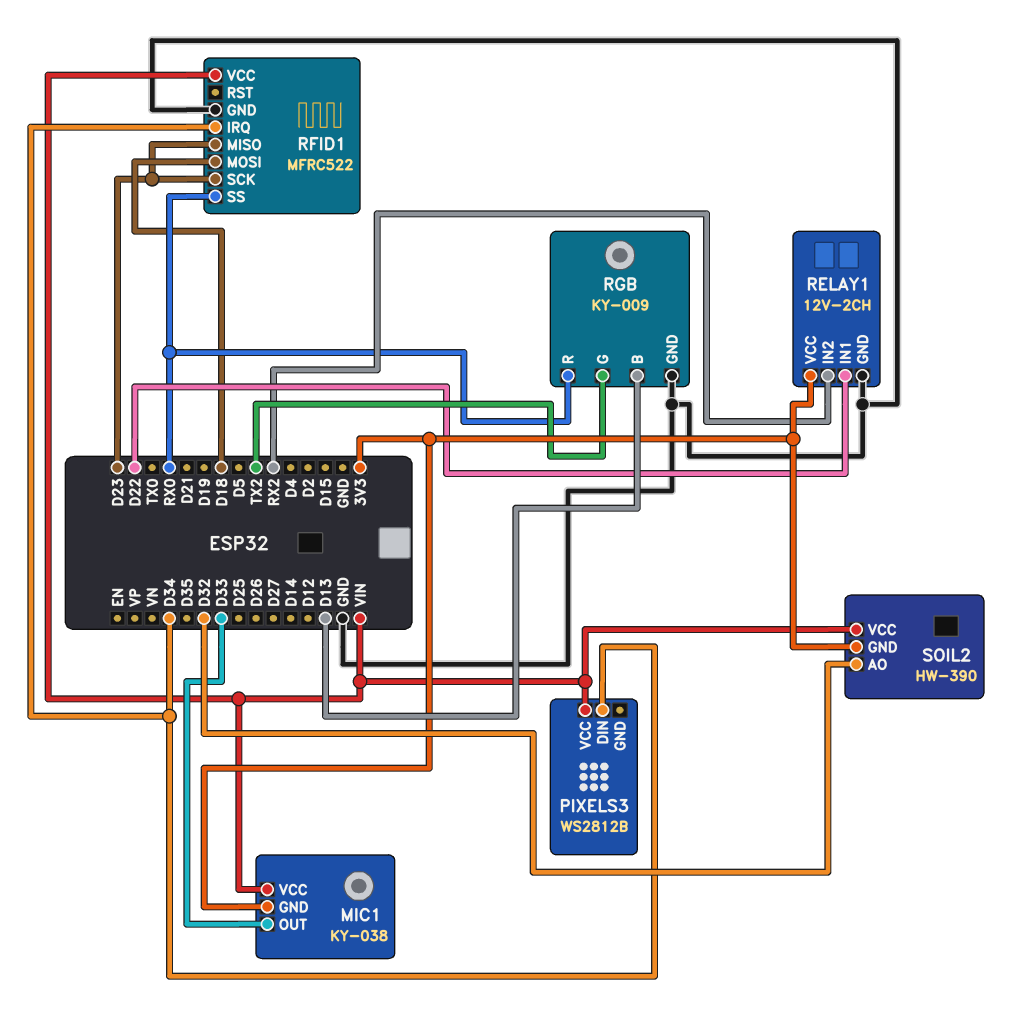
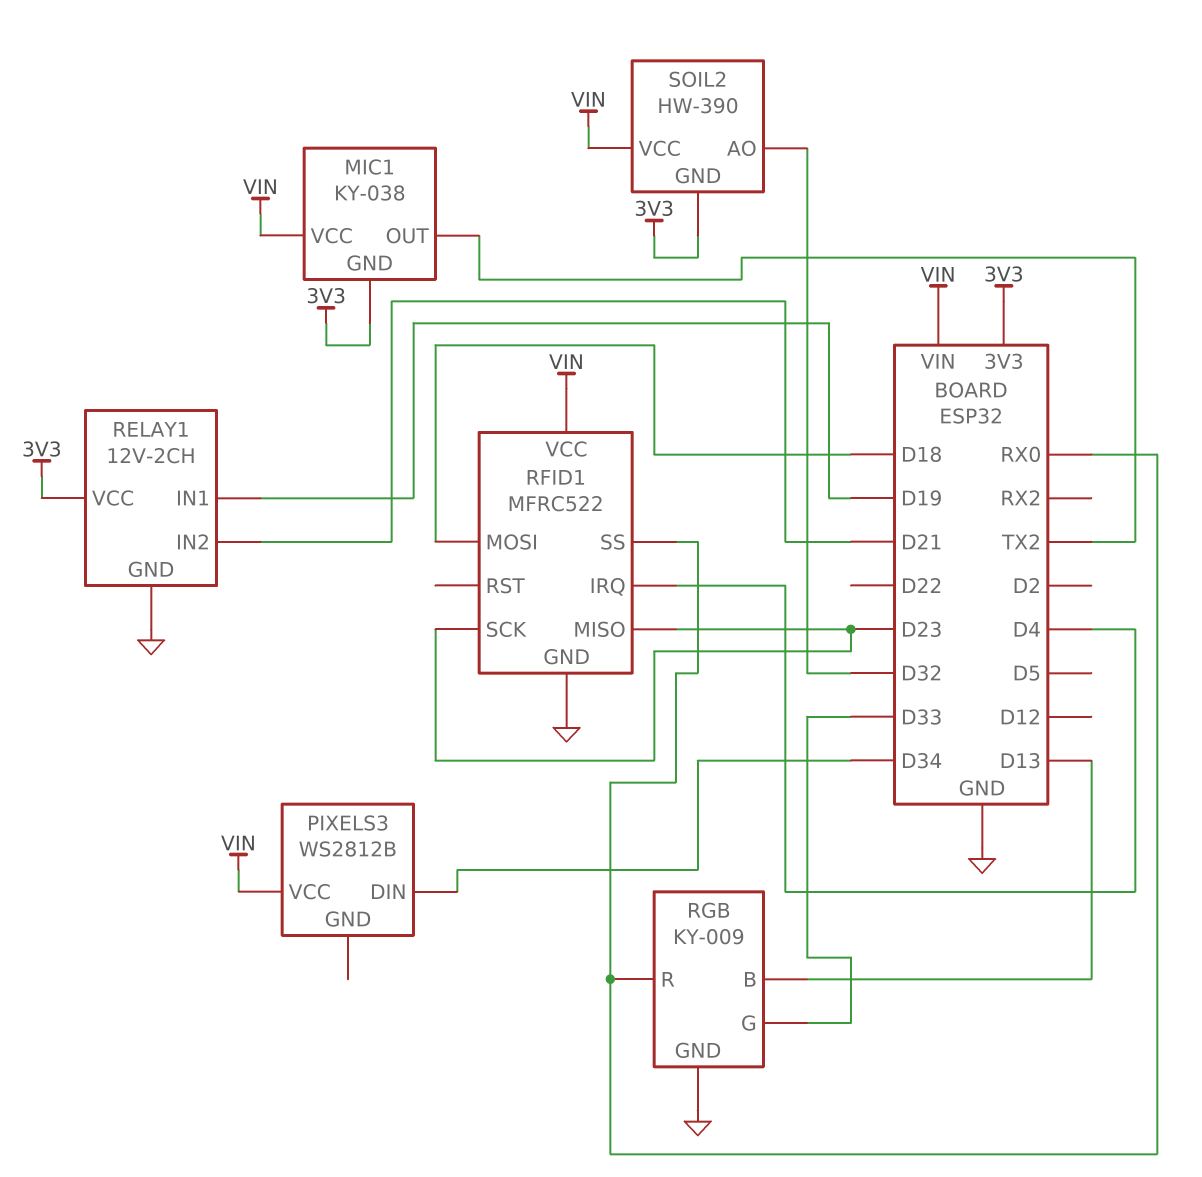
MIC1 pin OUT: D33 -> TX2
RELAY1 pin IN1: D22 -> D19
RELAY1 pin IN2: RX2 -> D21
RFID1 pin IRQ: D34 -> D4
RGB pin G: TX2 -> D33

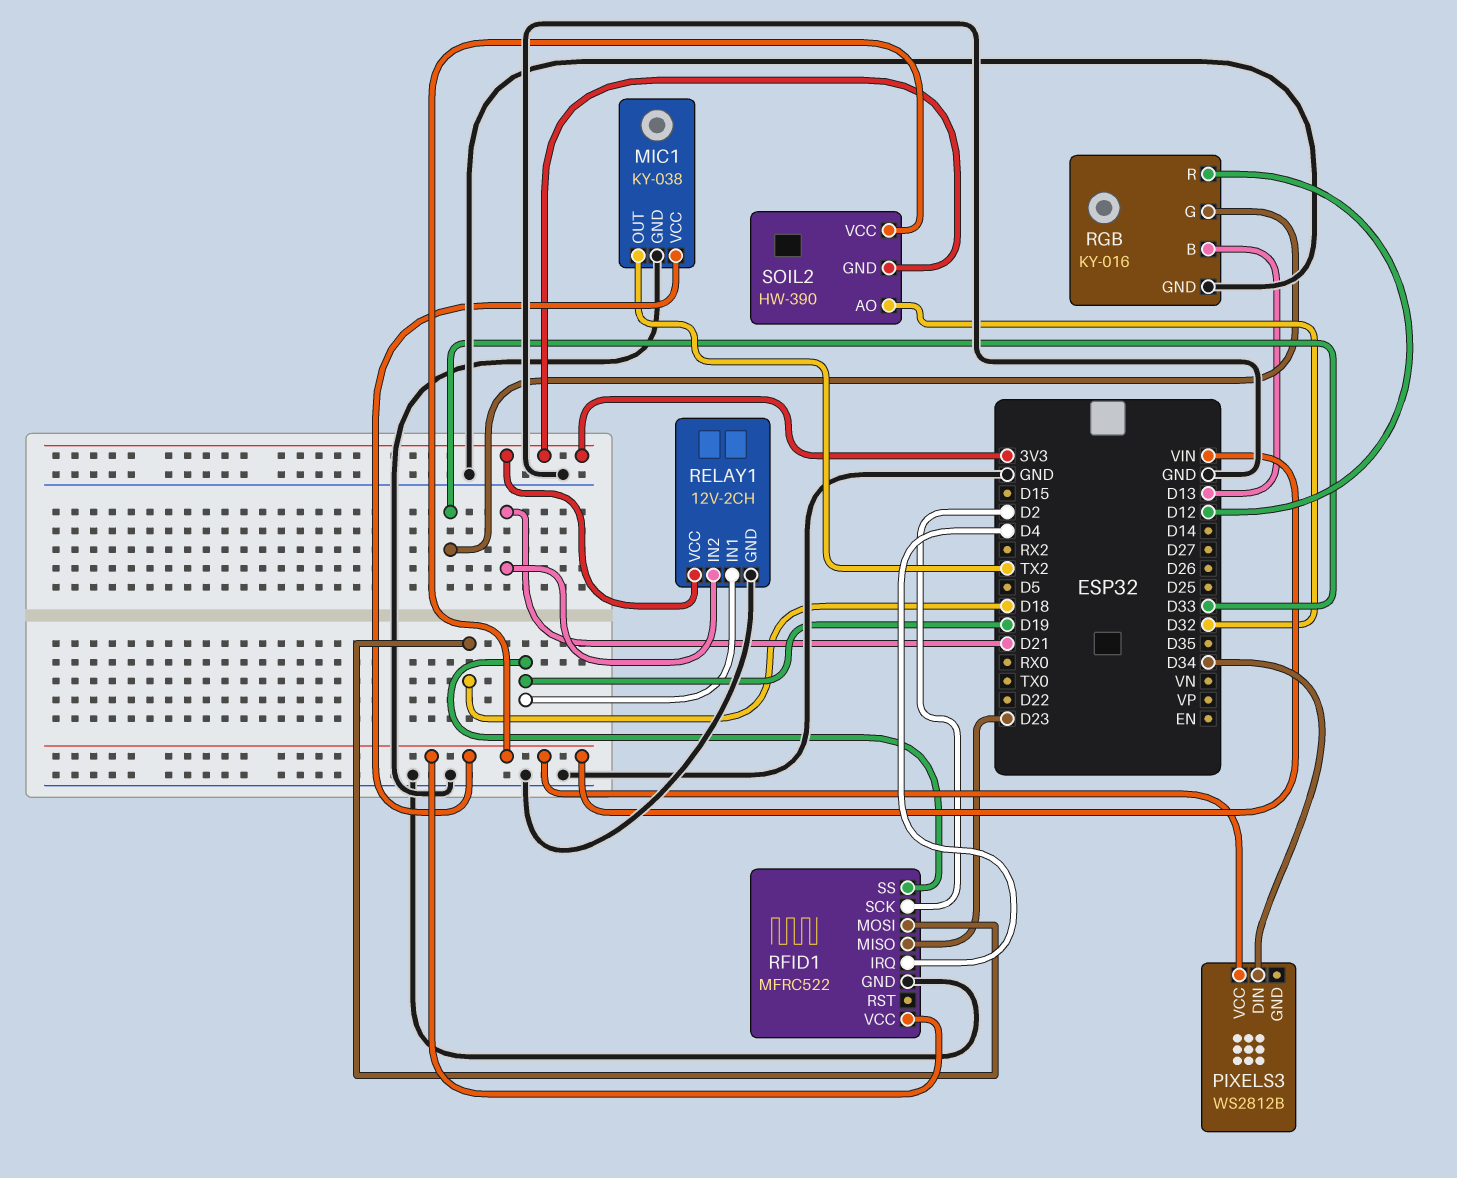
MIC1 pin GND: 3V3 -> GND
RFID1 pin SCK: D23 -> D2
RFID1 pin SS: RX0 -> D19
RGB: KY-009 -> KY-016
RGB pin R: RX0 -> D12

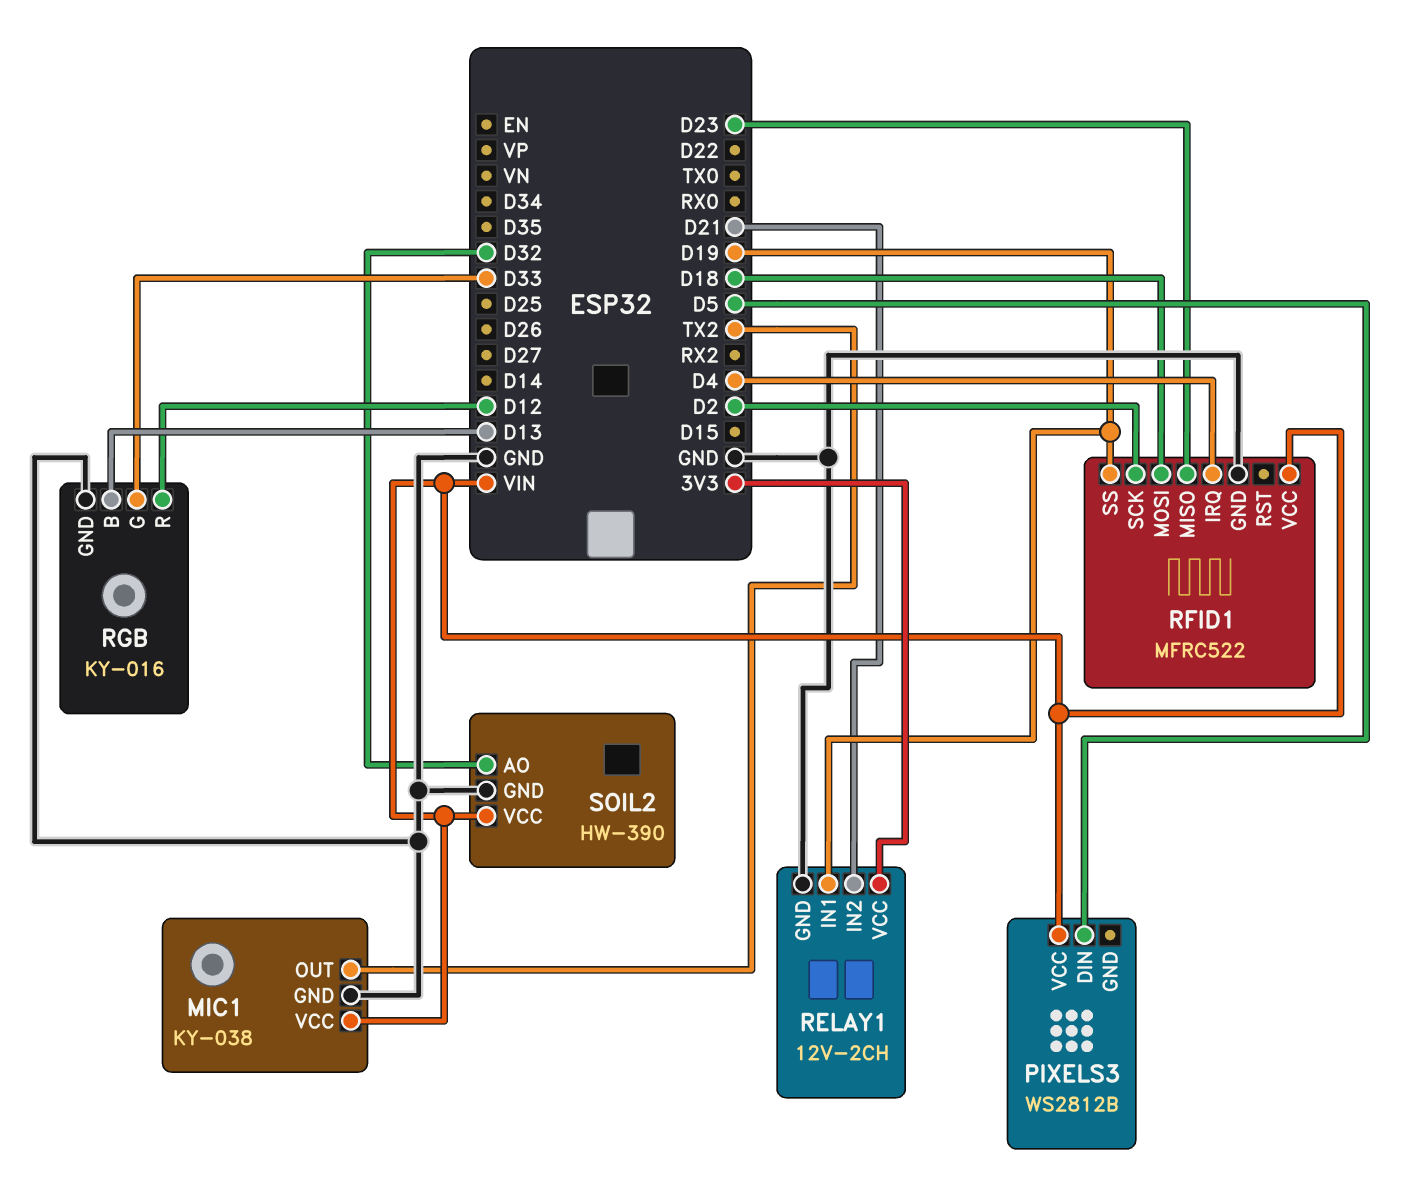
PIXELS3 pin DIN: D34 -> D5
SOIL2 pin GND: 3V3 -> GND

